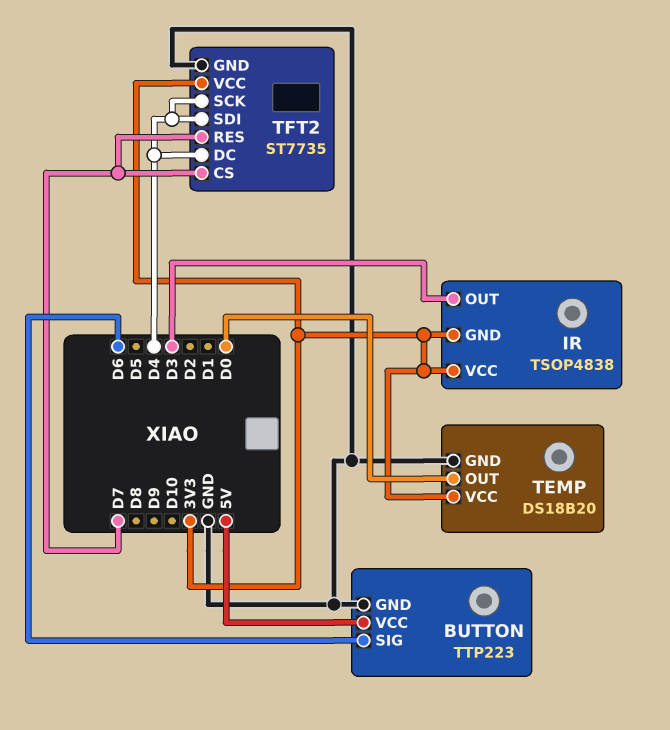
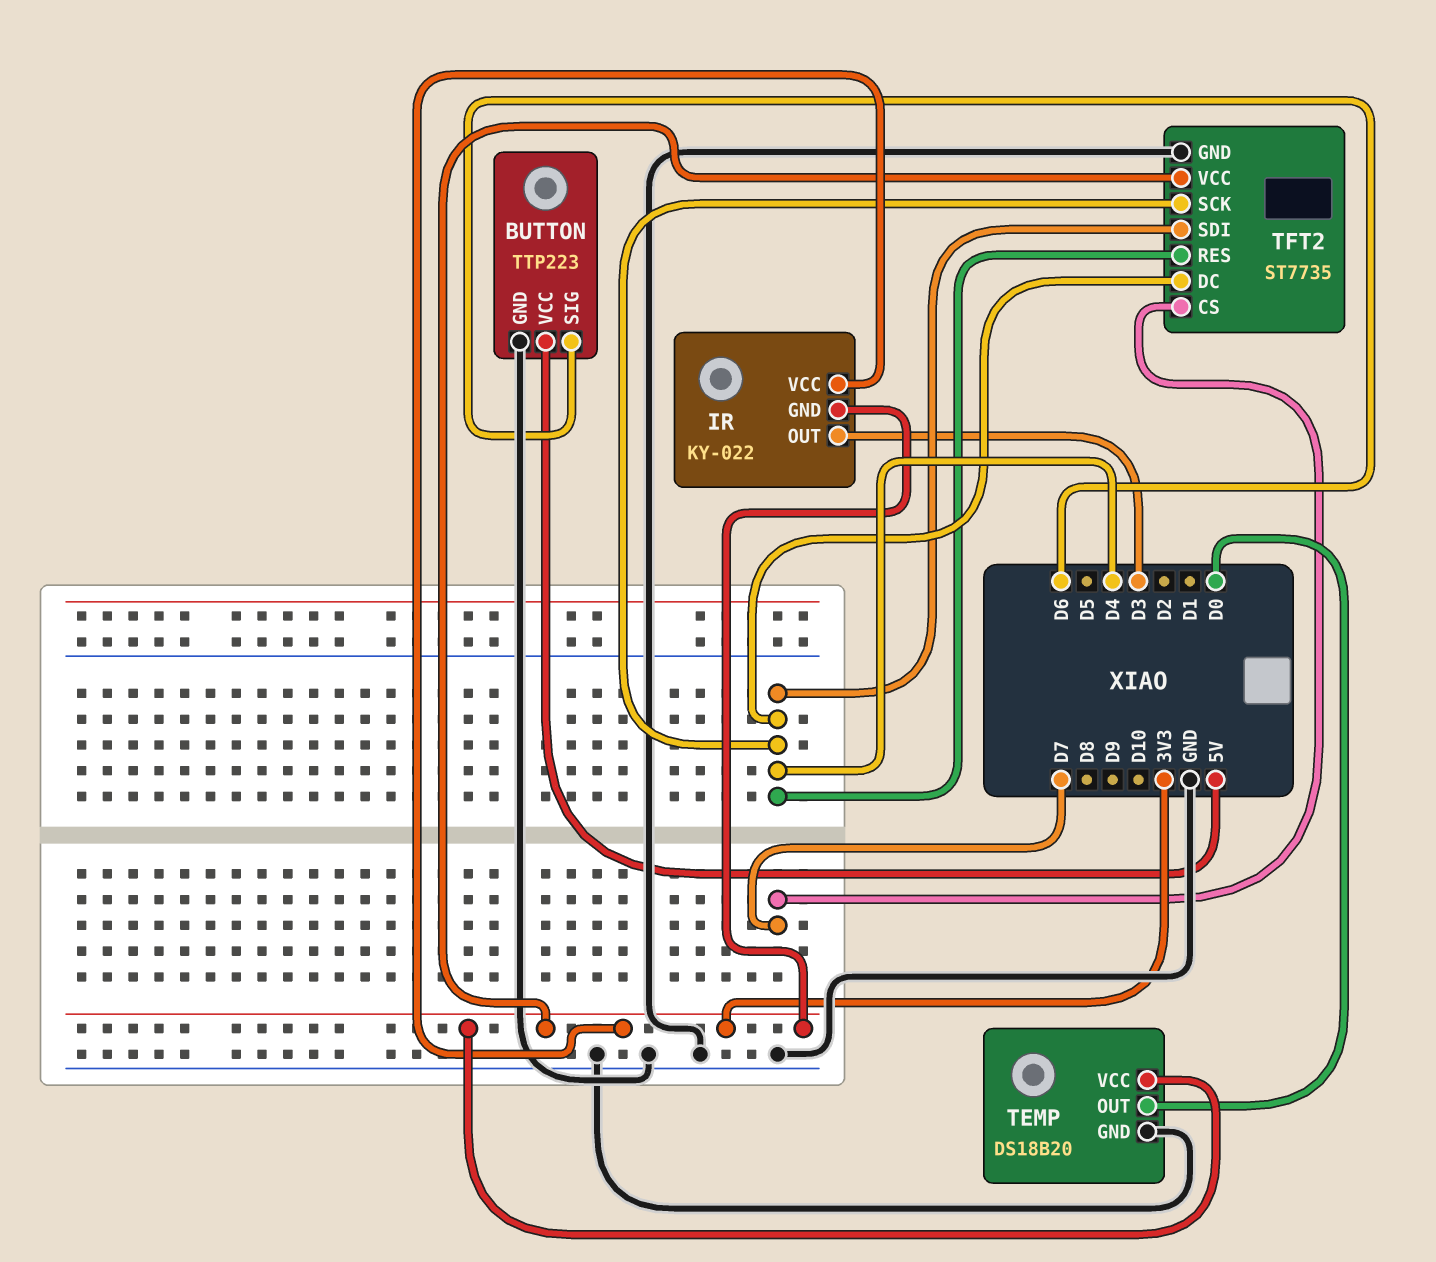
IR: TSOP4838 -> KY-022
TFT2 pin RES: D7 -> D4

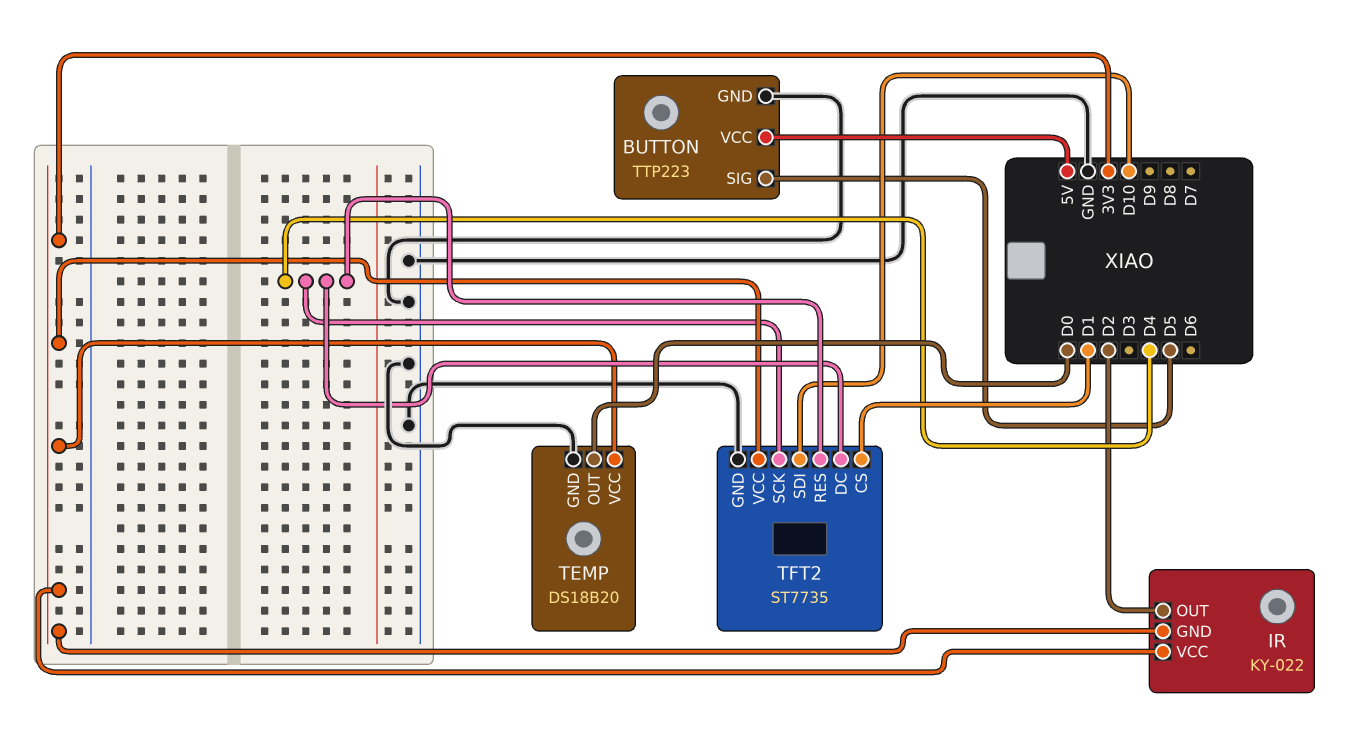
BUTTON pin SIG: D6 -> D5
IR pin OUT: D3 -> D2
TFT2 pin CS: D7 -> D1
TFT2 pin SDI: D4 -> D10

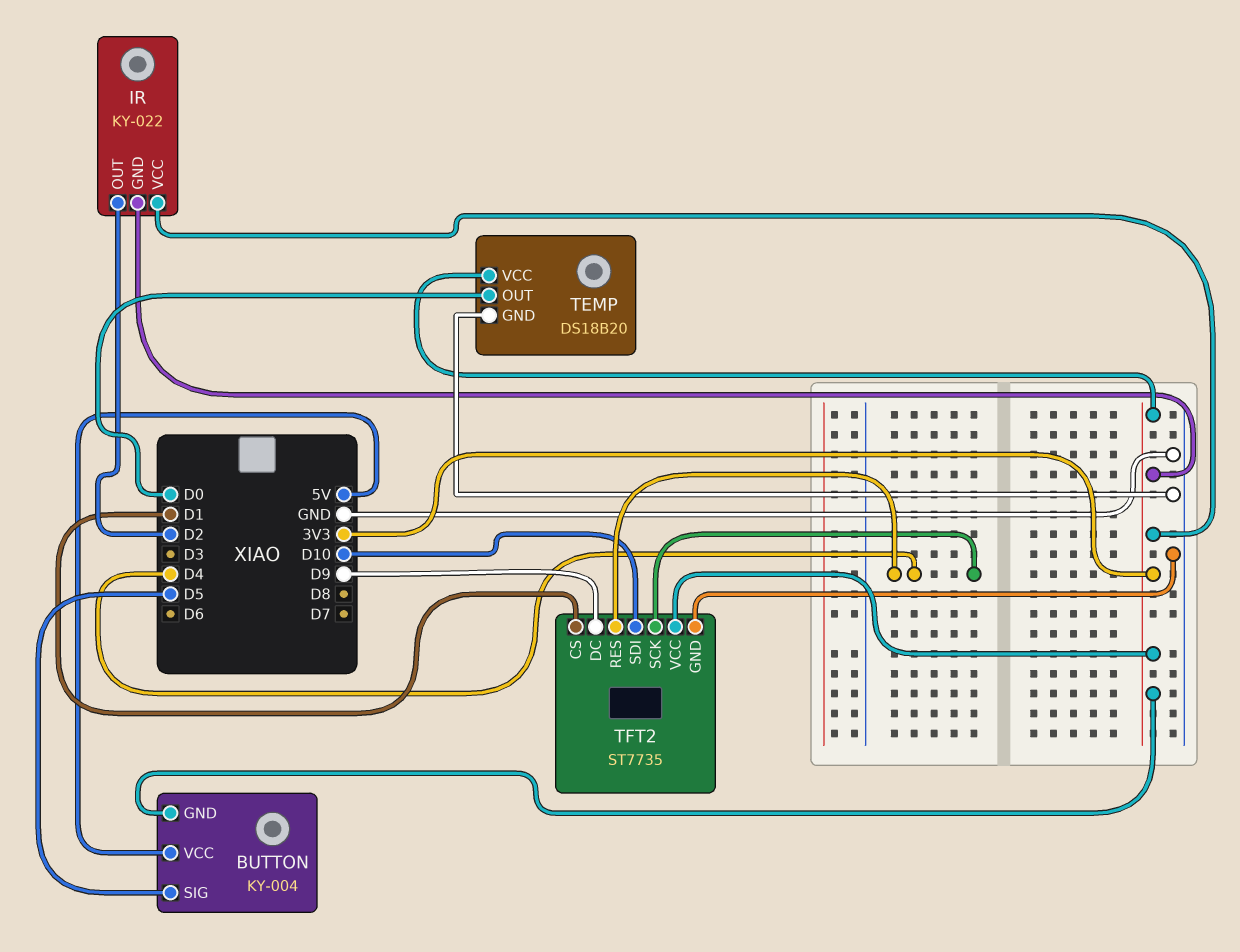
BUTTON: TTP223 -> KY-004
BUTTON pin GND: GND -> 3V3
TFT2 pin DC: D4 -> D9

